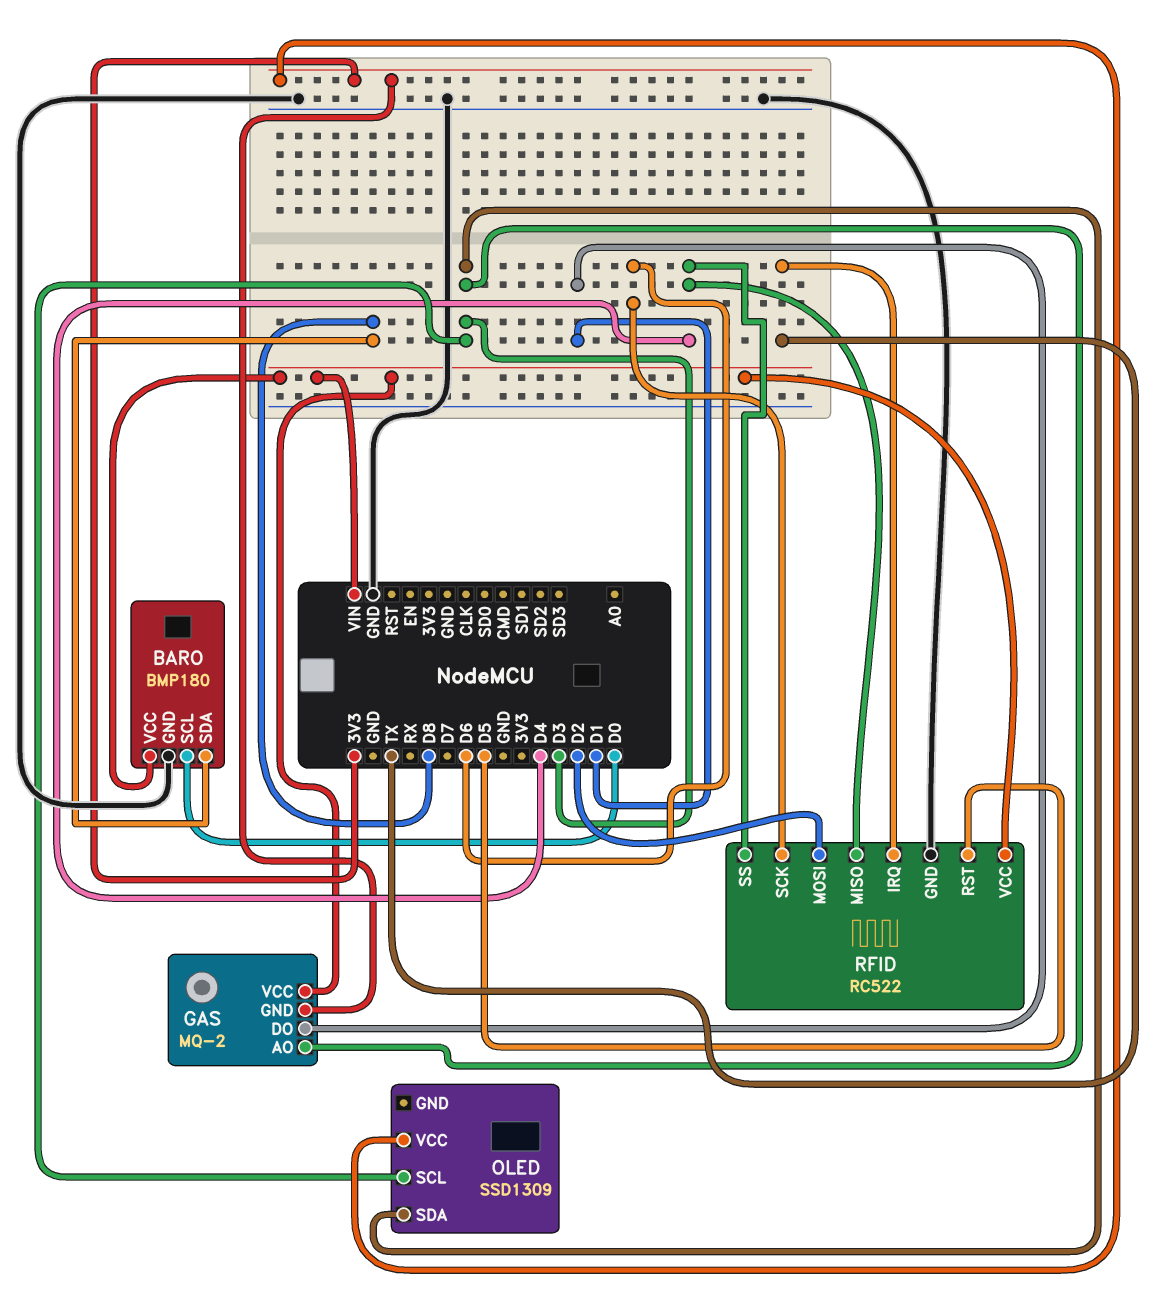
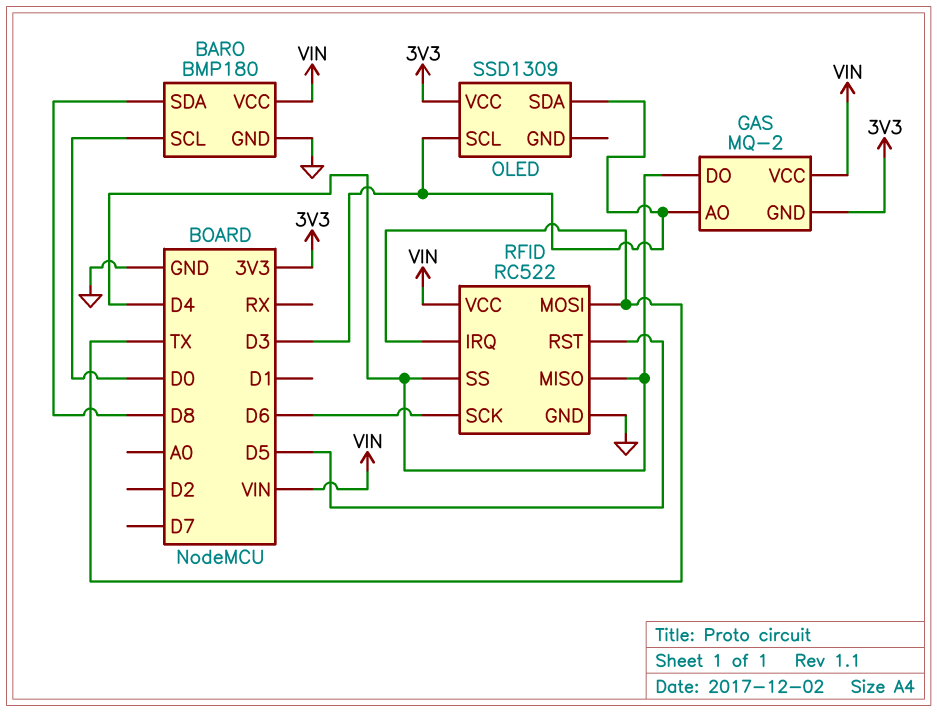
GAS pin DO: D1 -> D4
RFID pin MOSI: D2 -> TX

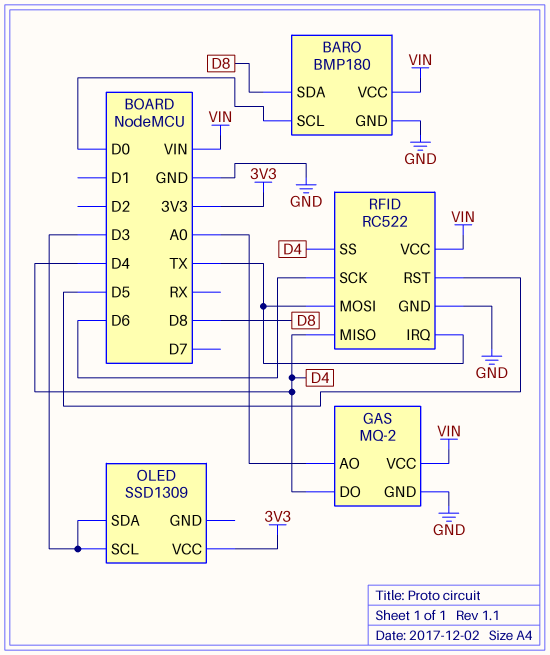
GAS pin AO: D3 -> A0
GAS pin GND: 3V3 -> GND

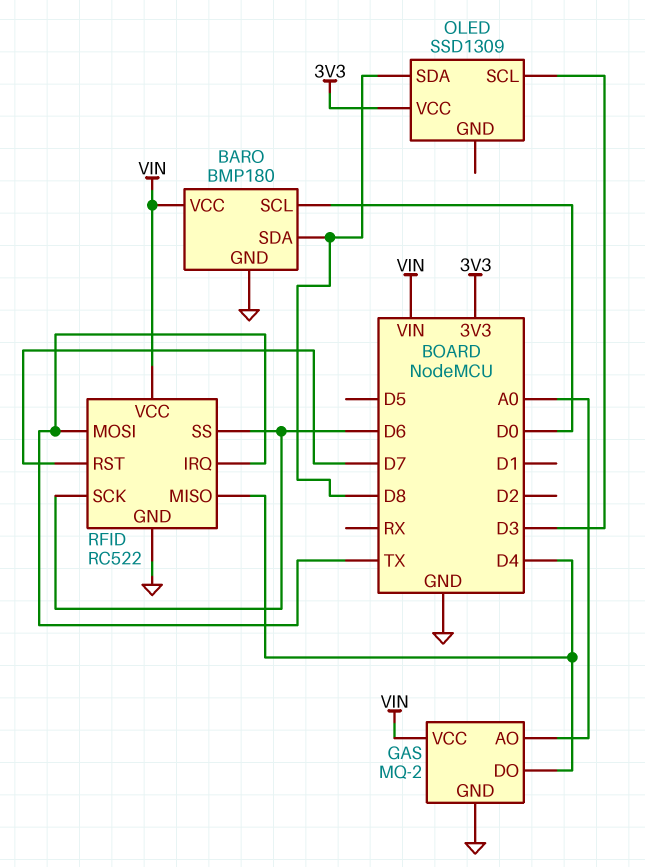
OLED pin SDA: D3 -> D8
RFID pin RST: D5 -> D7
RFID pin SS: D4 -> D6

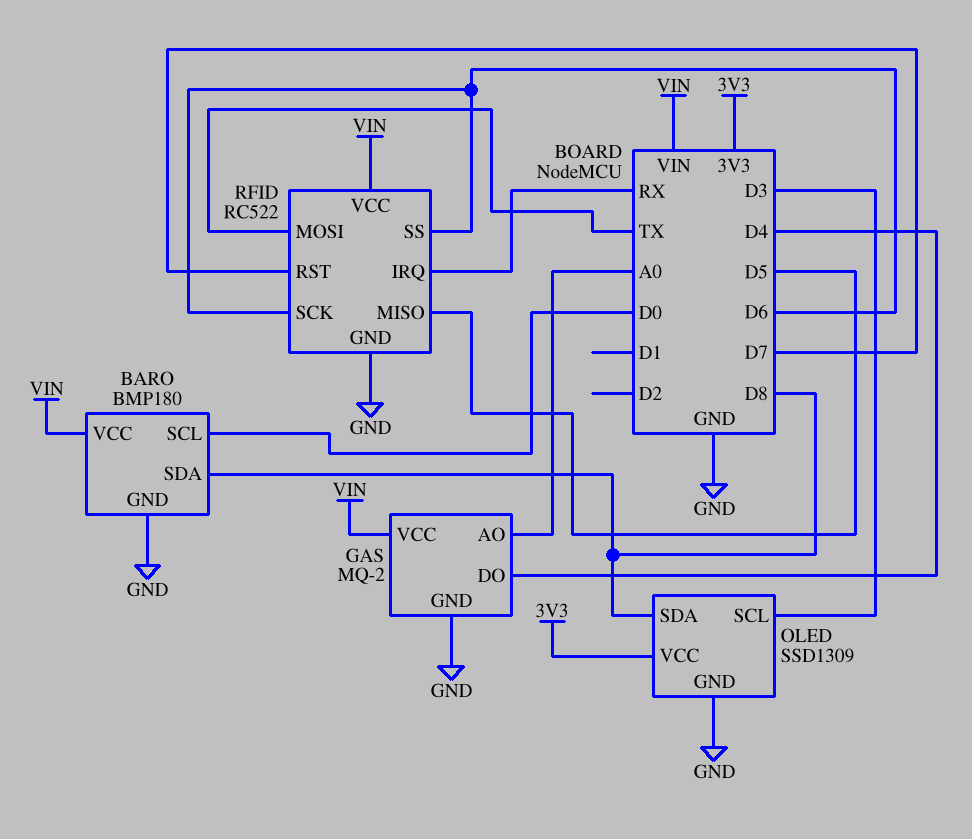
OLED pin GND: none -> GND
RFID pin IRQ: TX -> RX
RFID pin MISO: D4 -> D5

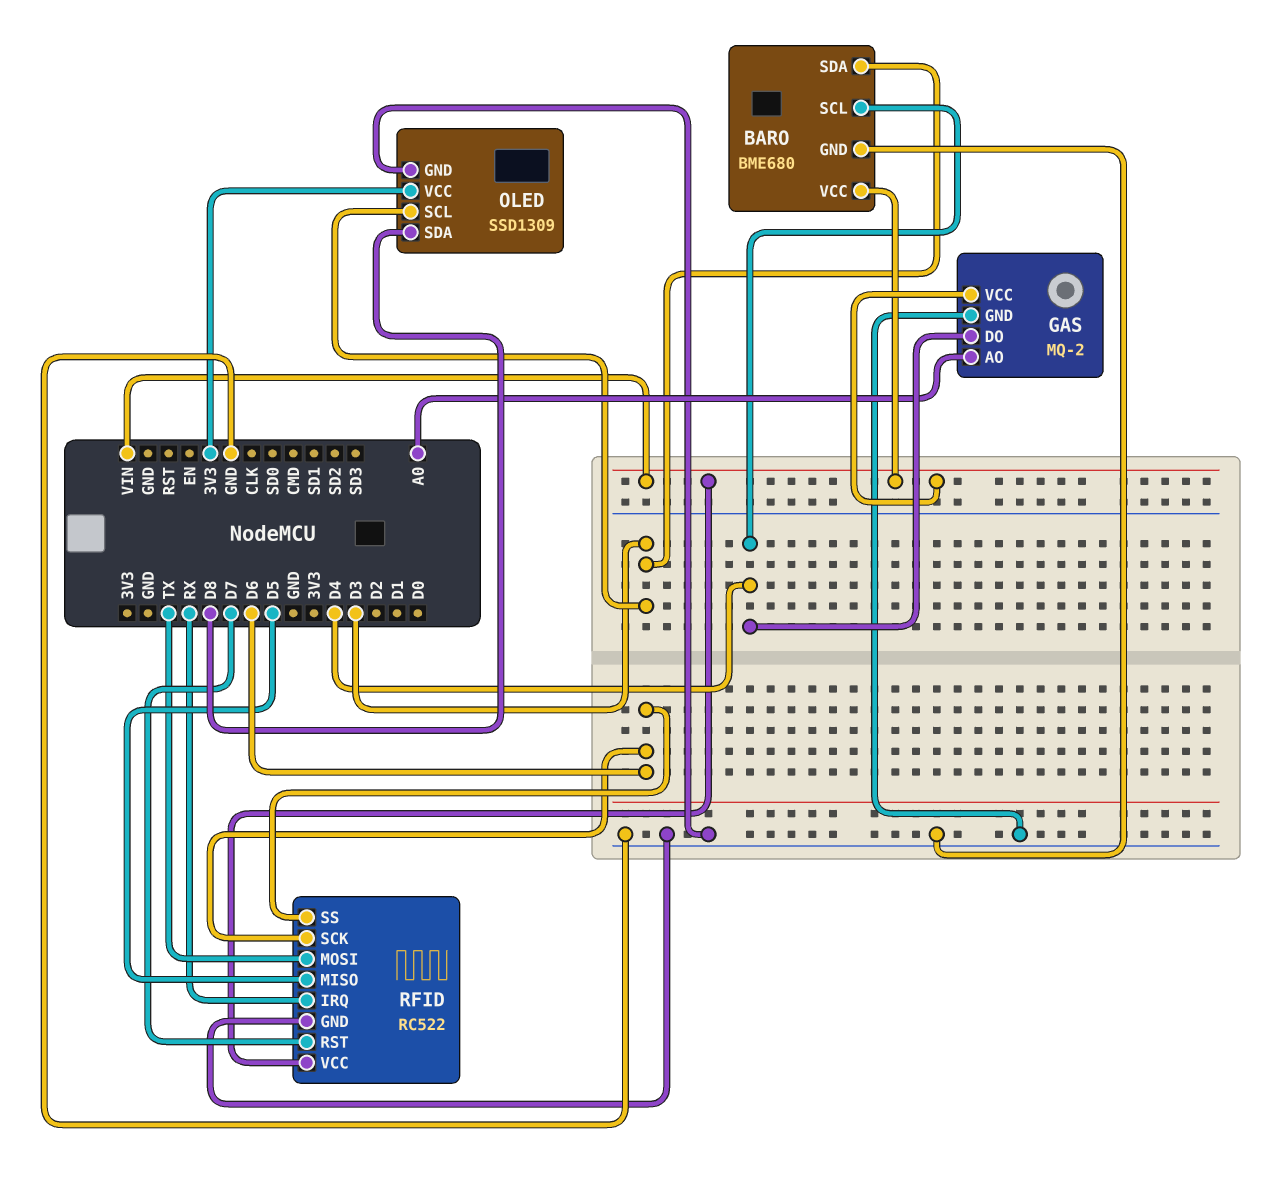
BARO: BMP180 -> BME680
BARO pin SCL: D0 -> D4
BARO pin SDA: D8 -> D3

